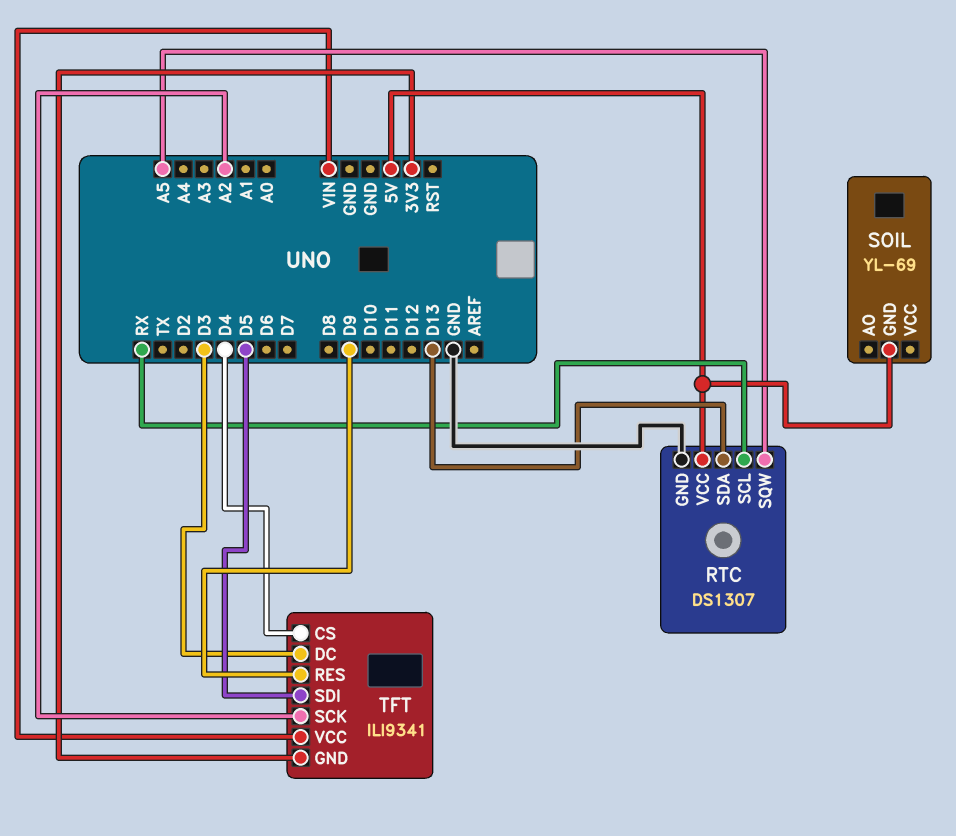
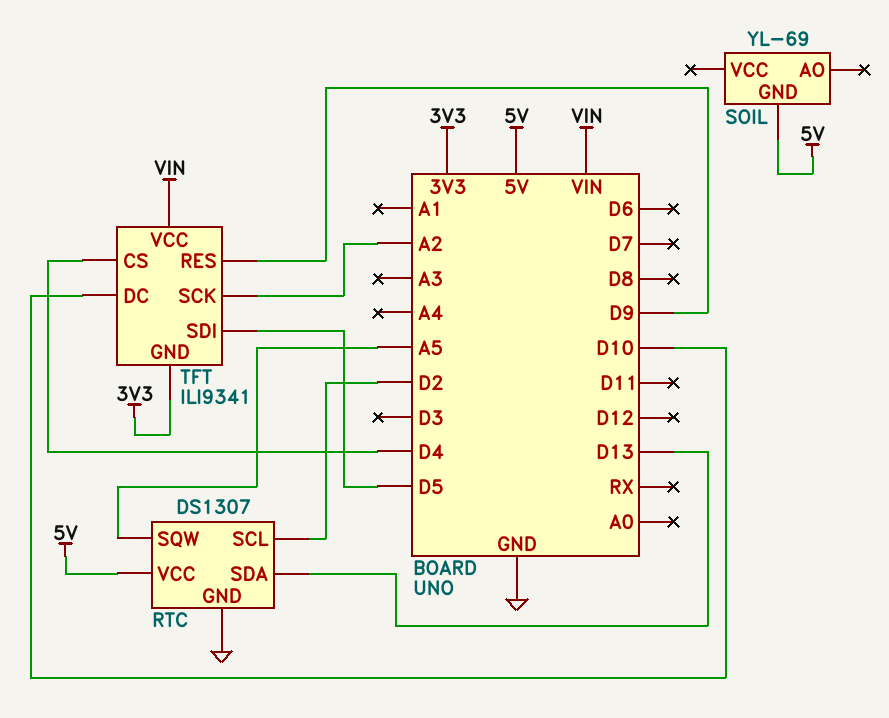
RTC pin SCL: RX -> D2
TFT pin DC: D3 -> D10

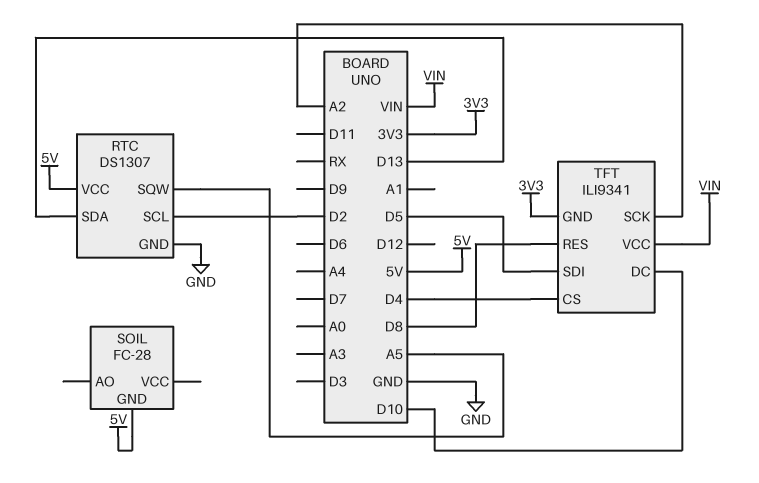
SOIL: YL-69 -> FC-28
TFT pin RES: D9 -> D8

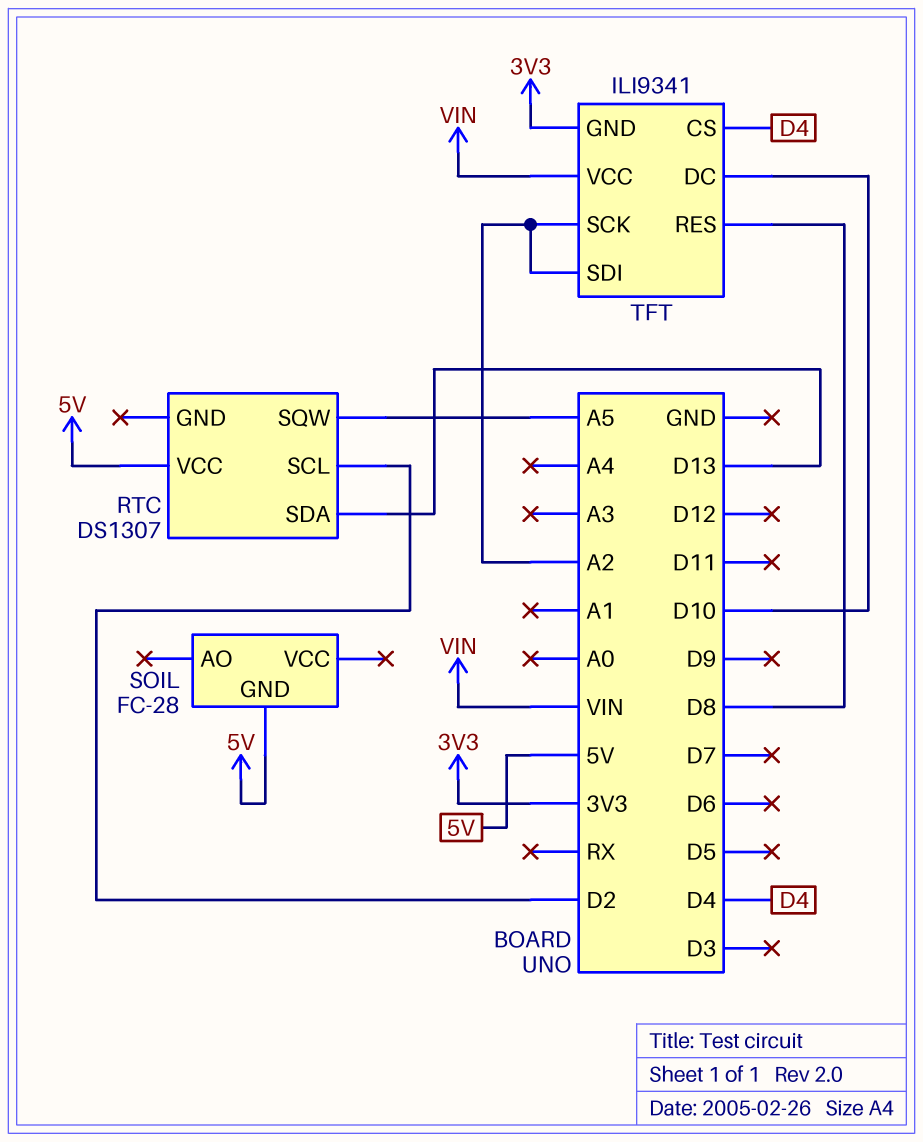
RTC pin GND: GND -> none
TFT pin SDI: D5 -> A2

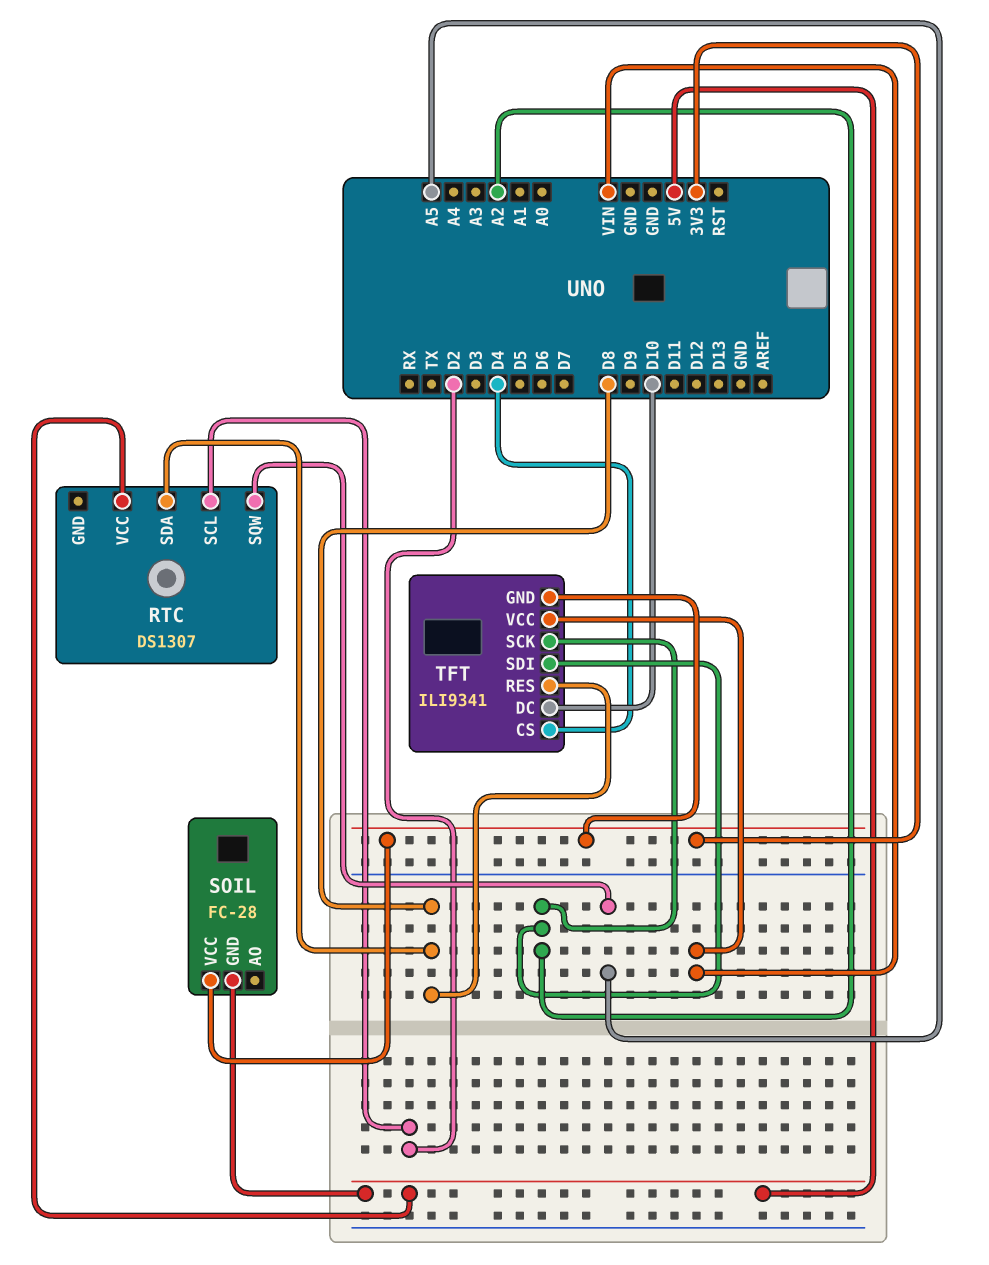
RTC pin SDA: D13 -> D8
SOIL pin VCC: none -> 3V3

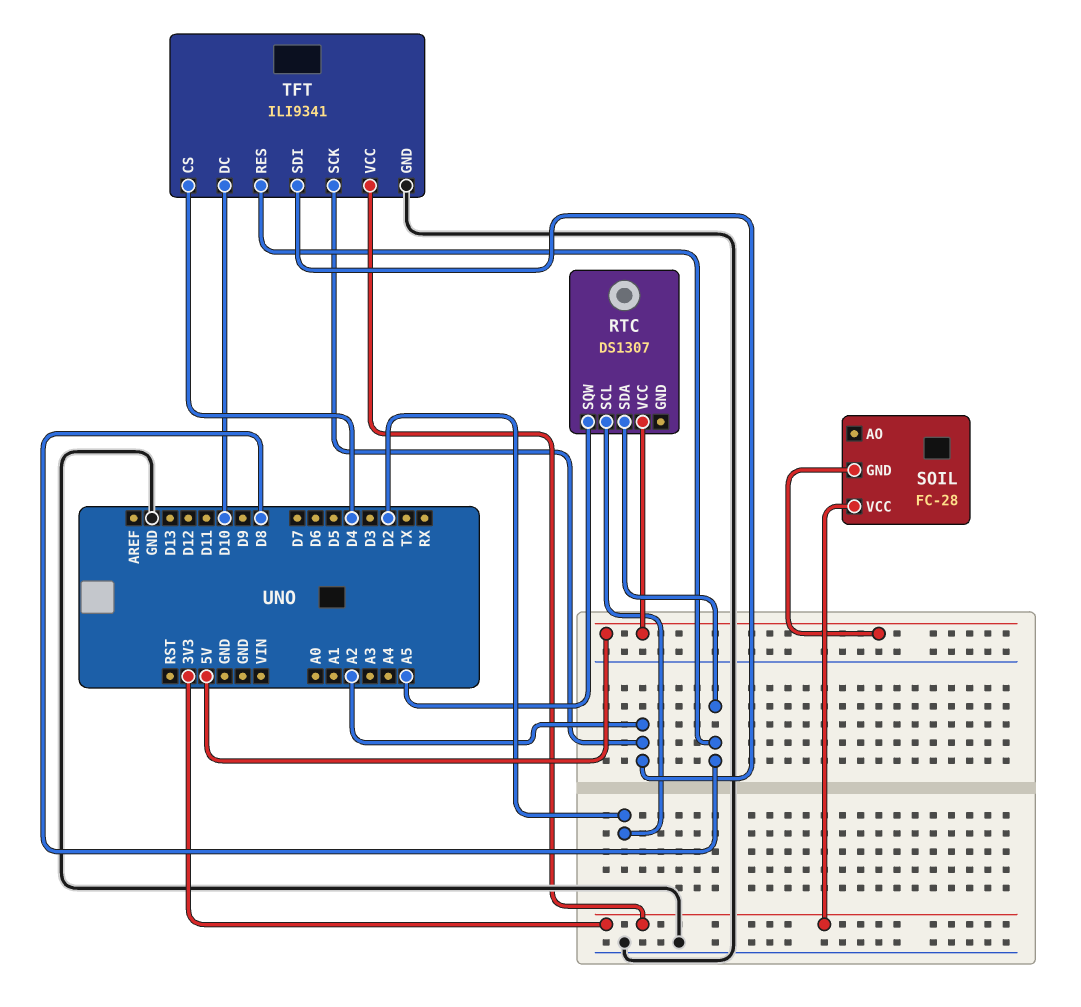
TFT pin GND: 3V3 -> GND
TFT pin VCC: VIN -> 3V3

